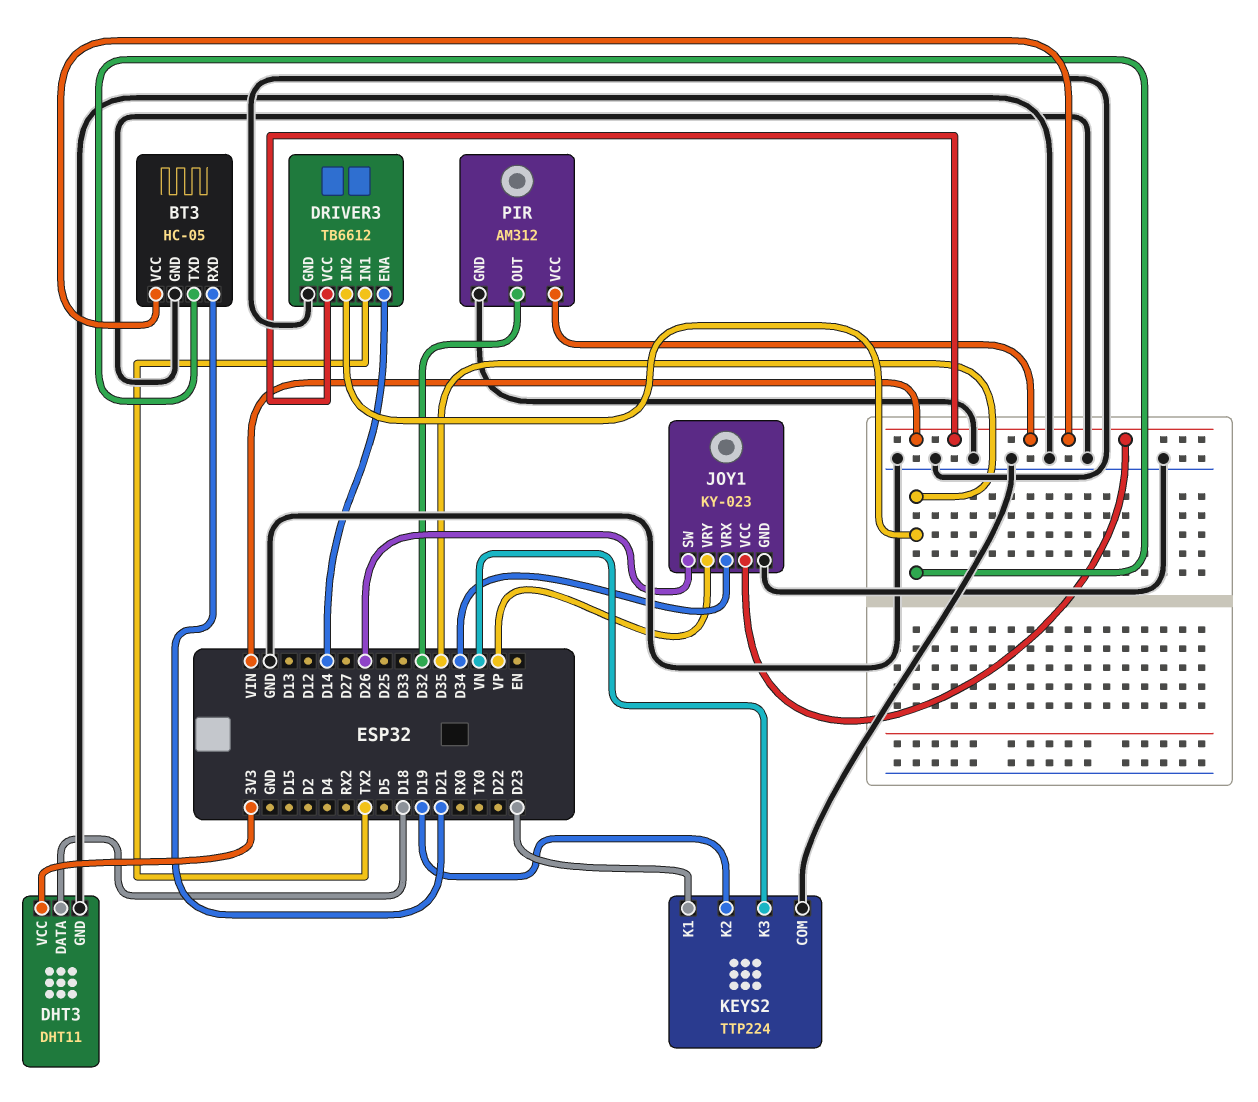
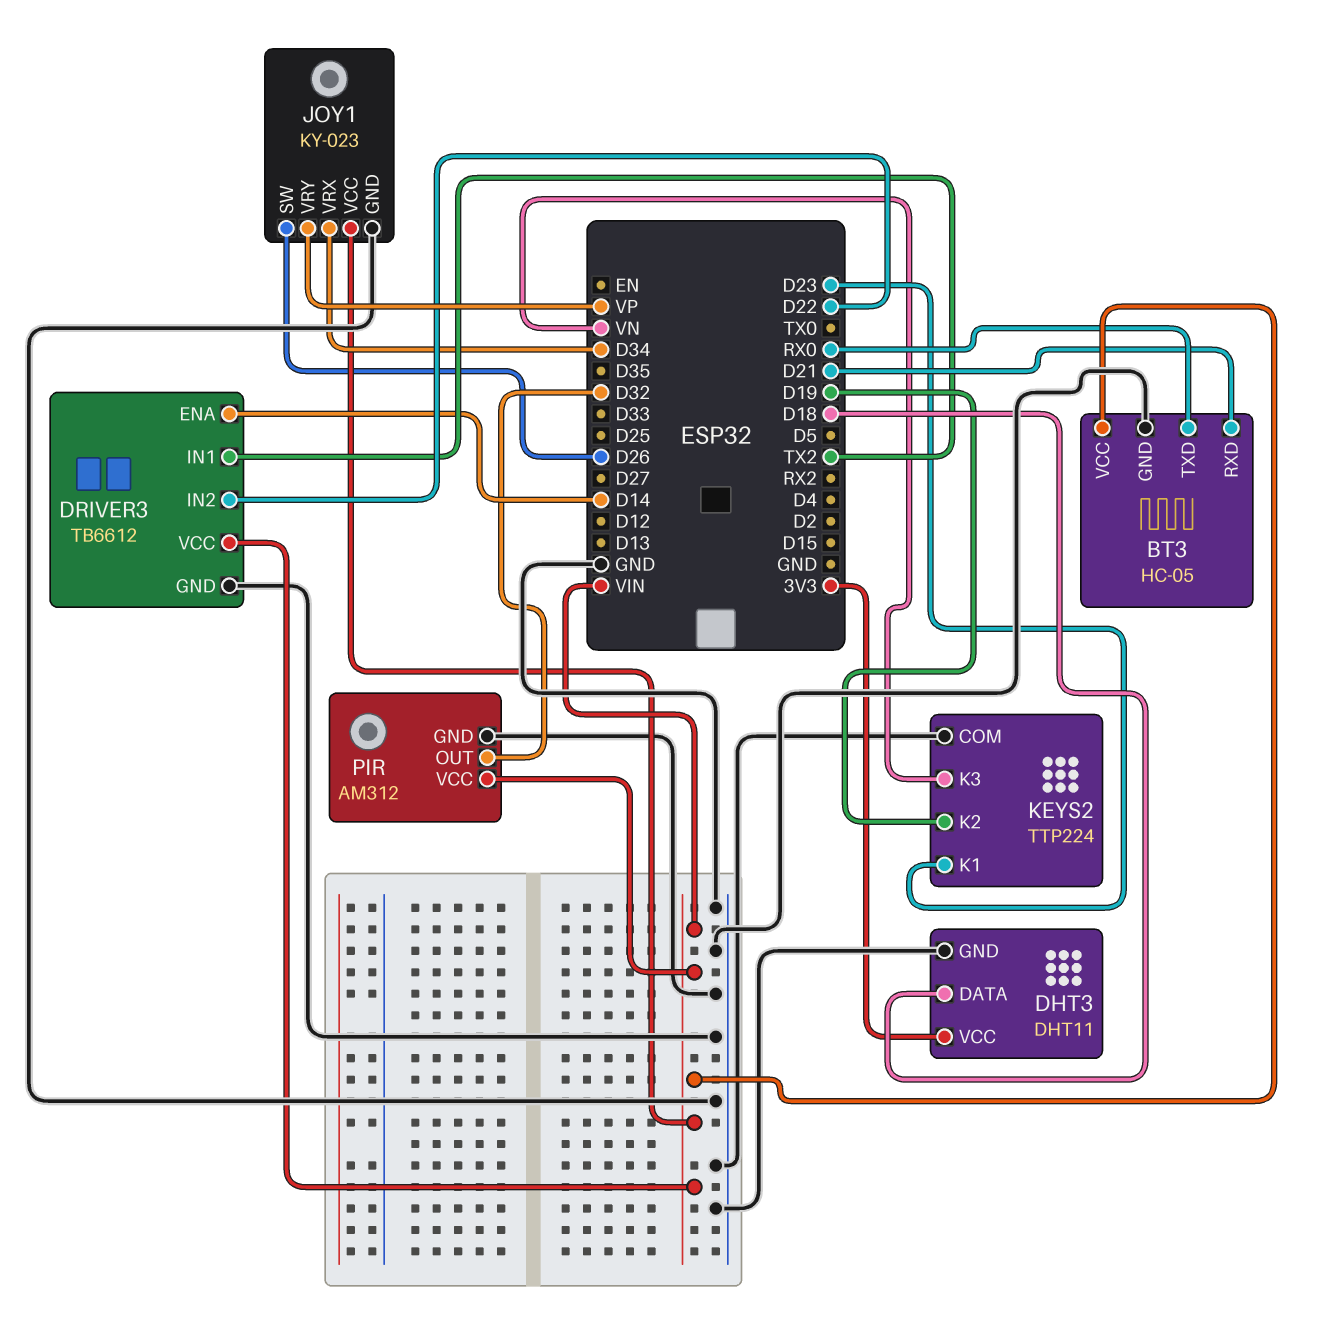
BT3 pin TXD: D35 -> RX0
DRIVER3 pin IN2: D35 -> D22

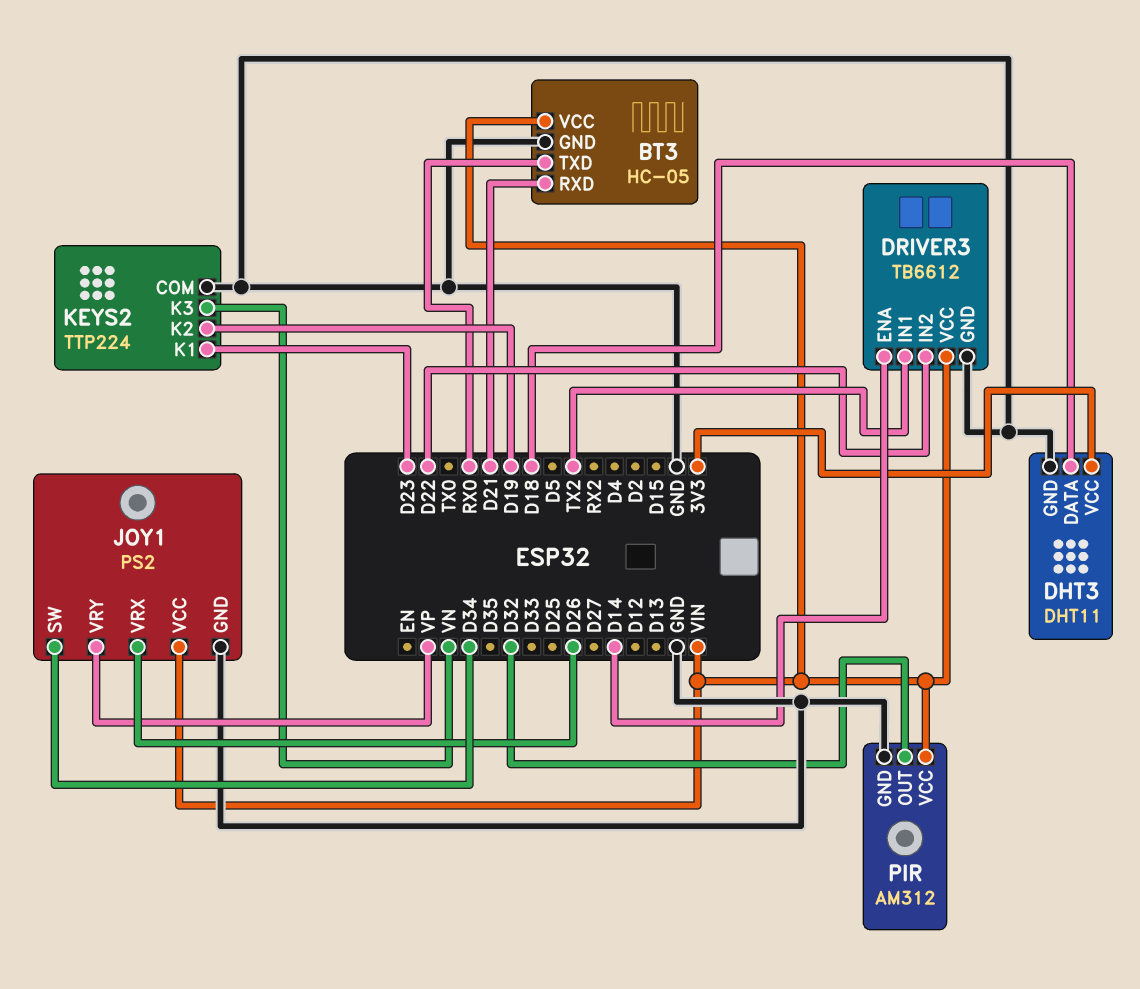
JOY1: KY-023 -> PS2
JOY1 pin SW: D26 -> D34
JOY1 pin VRX: D34 -> D26

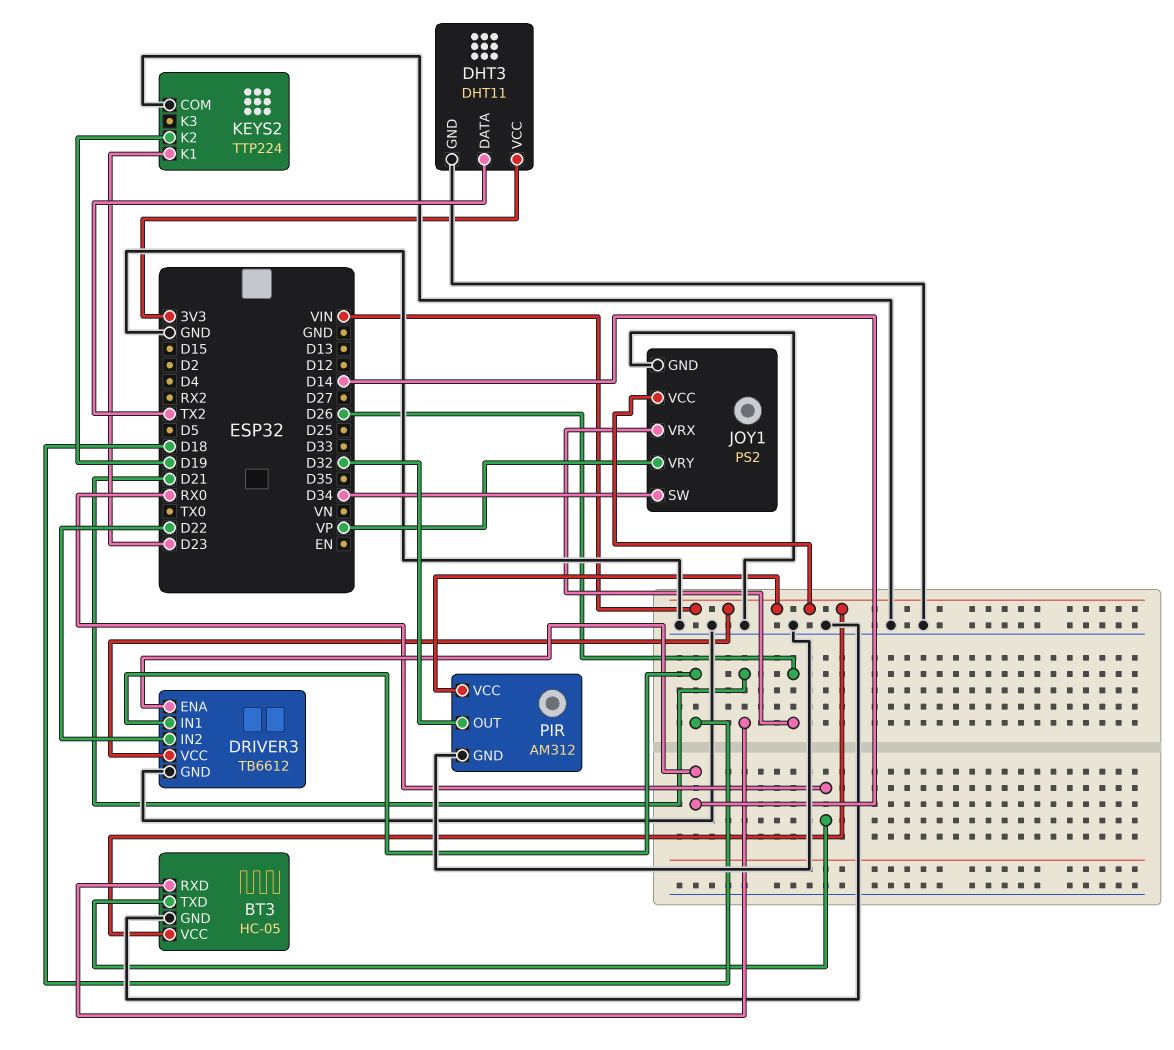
DHT3 pin DATA: D18 -> TX2
DRIVER3 pin IN1: TX2 -> D18
KEYS2 pin K3: VN -> none

